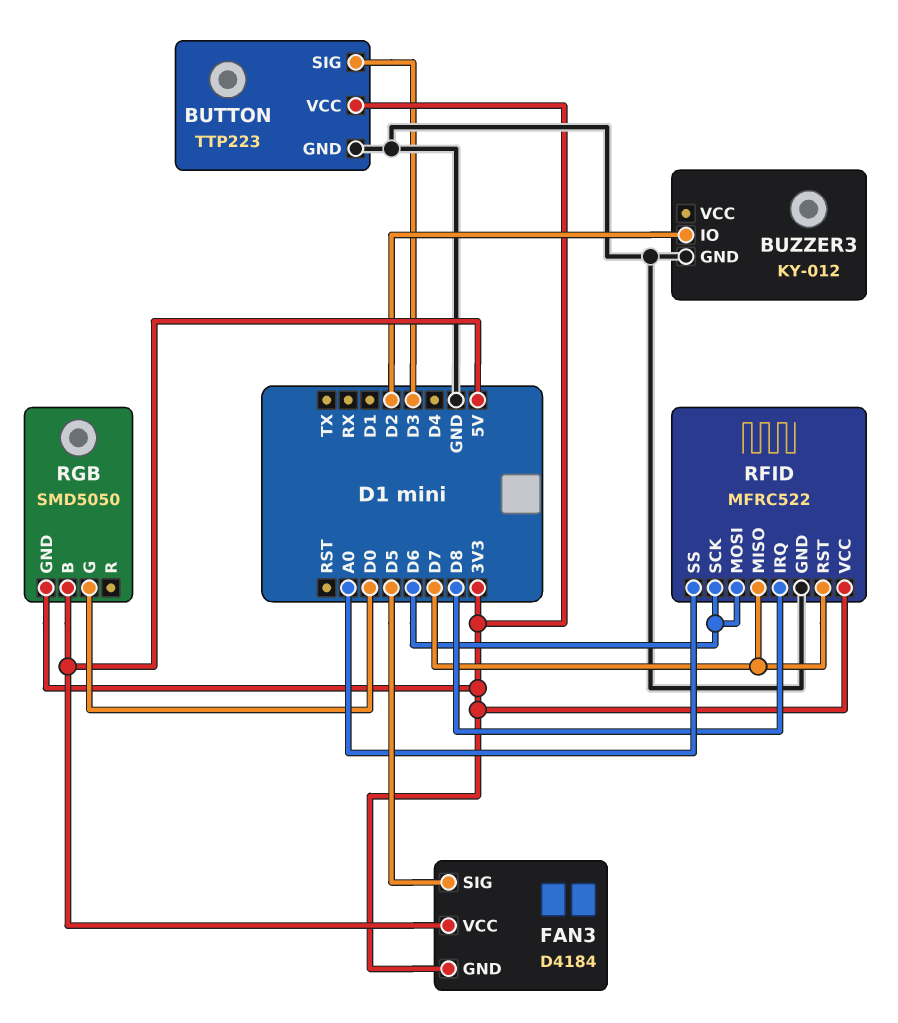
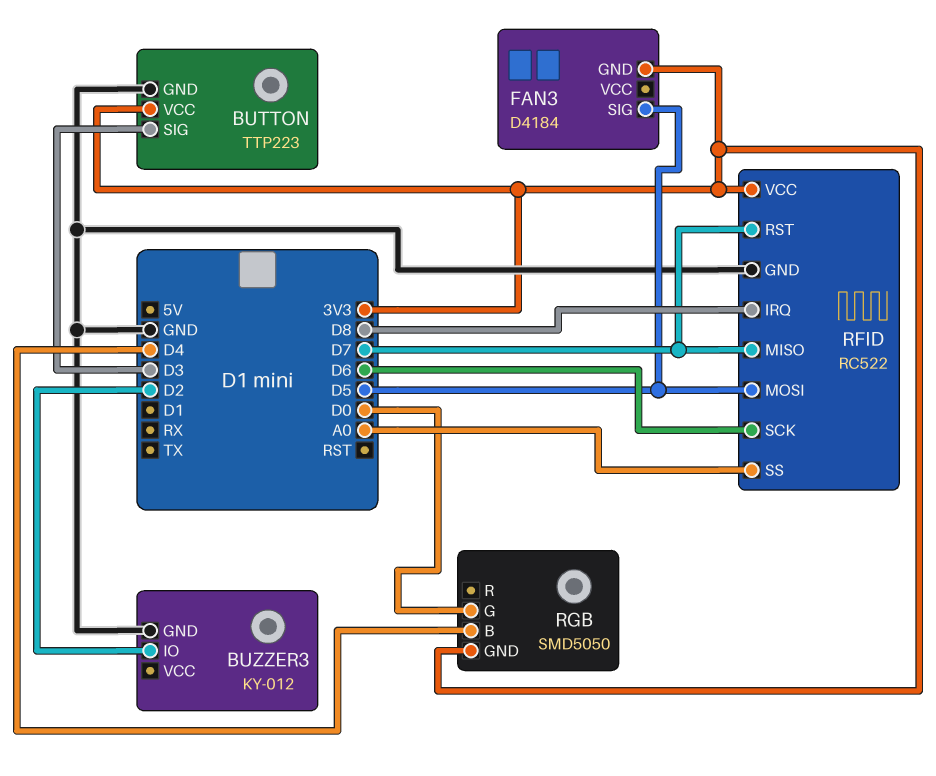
FAN3 pin VCC: 5V -> none
RFID: MFRC522 -> RC522
RFID pin MOSI: D6 -> D5
RGB pin B: 5V -> D4

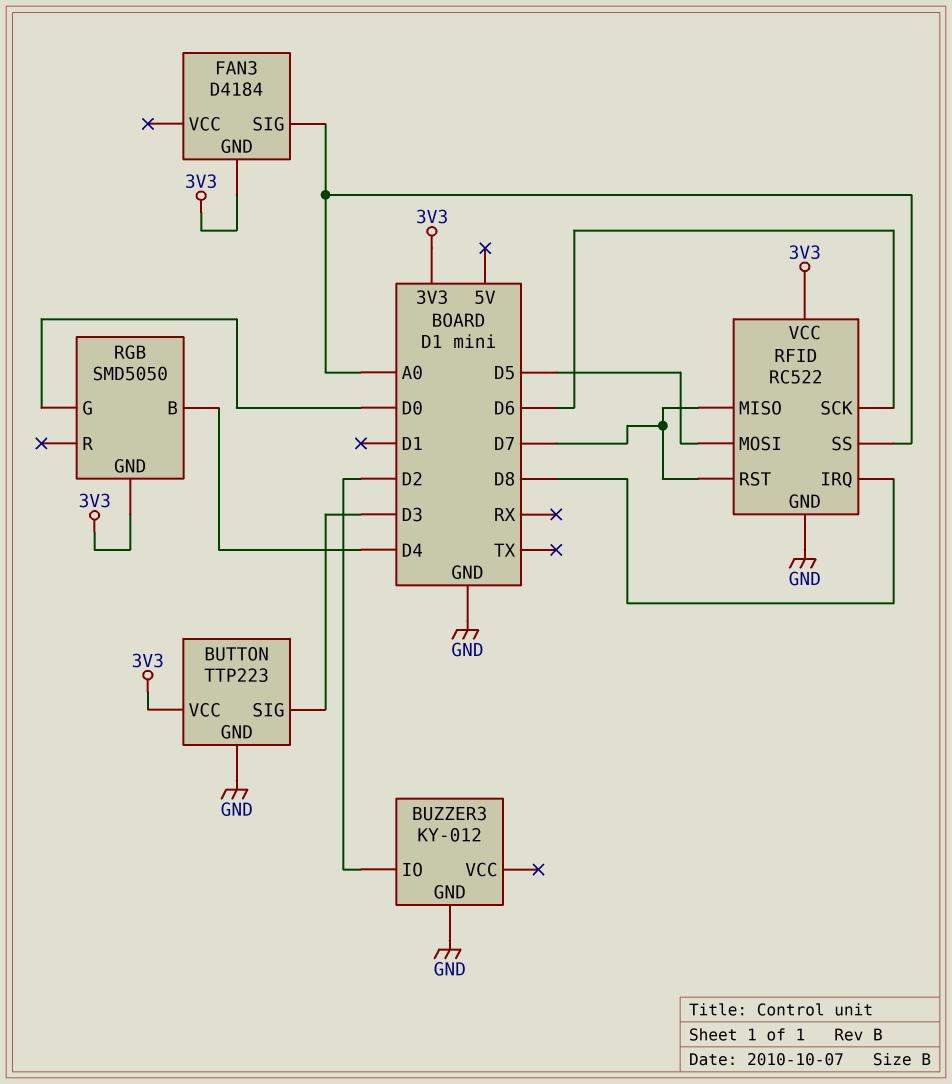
FAN3 pin SIG: D5 -> A0

